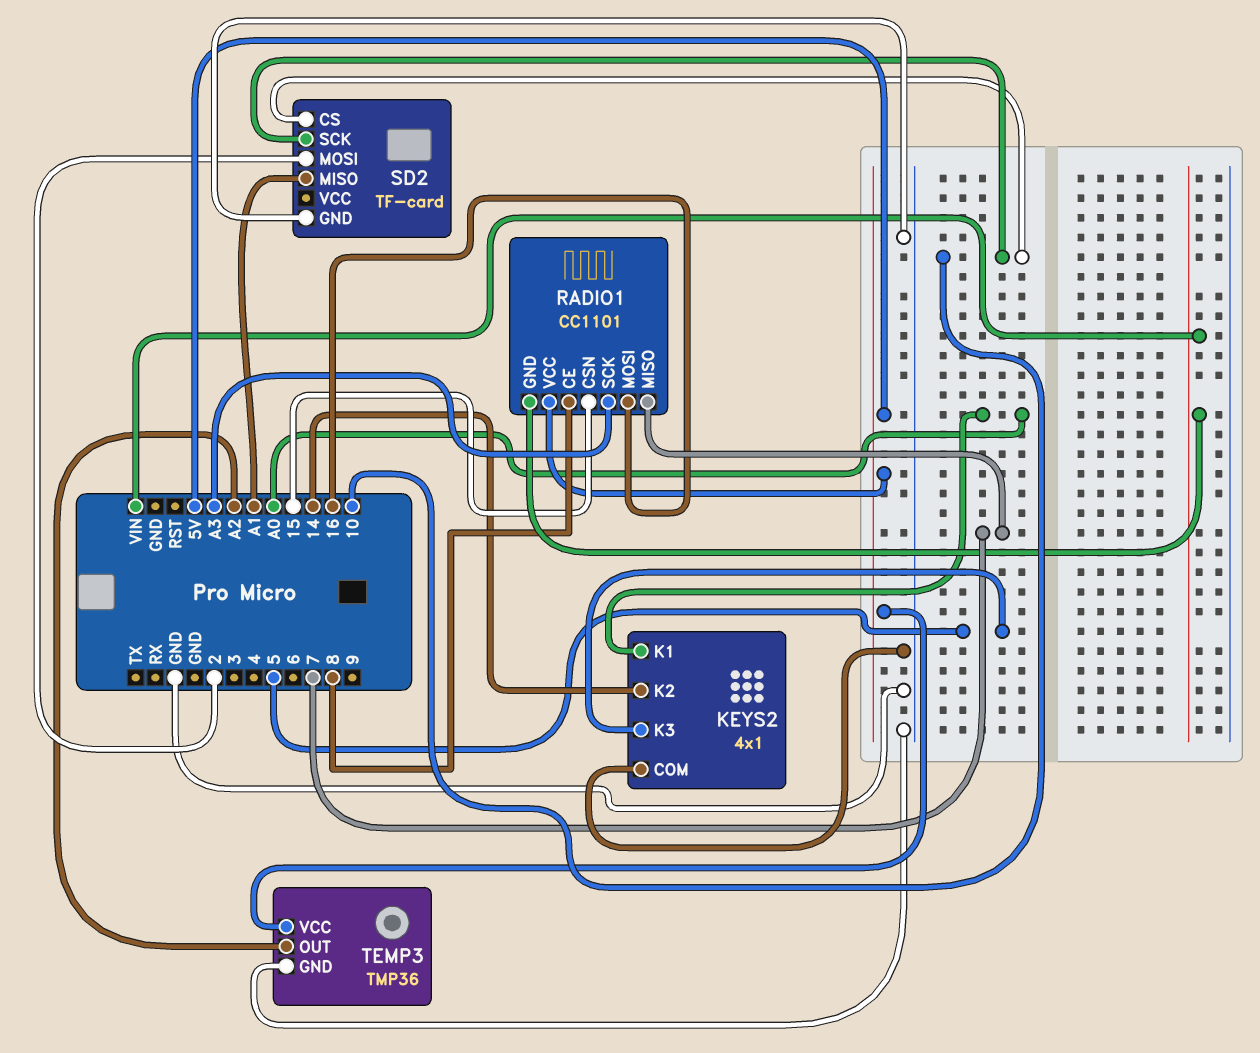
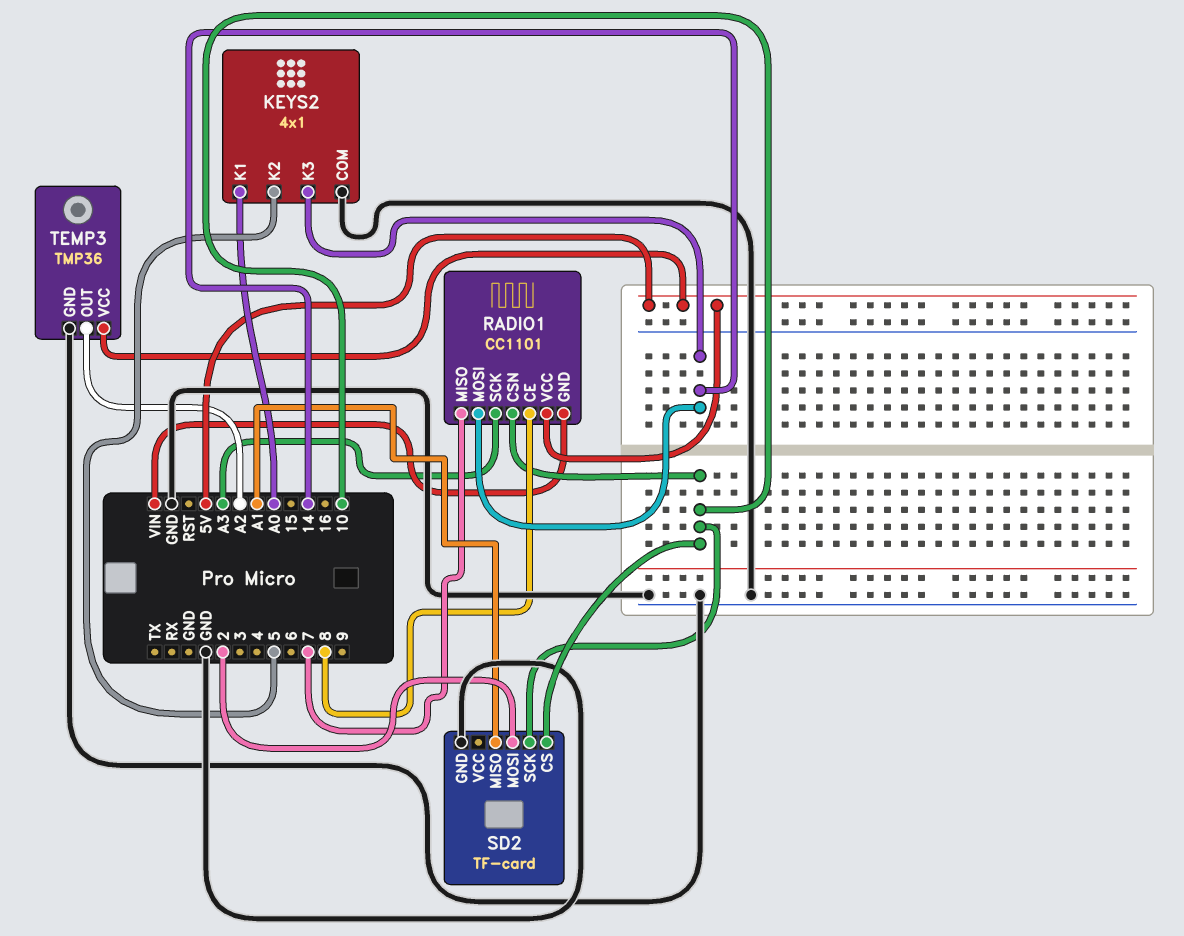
KEYS2 pin K2: 14 -> 5
KEYS2 pin K3: 5 -> 14
RADIO1 pin CSN: 15 -> 10
RADIO1 pin MOSI: 16 -> 14

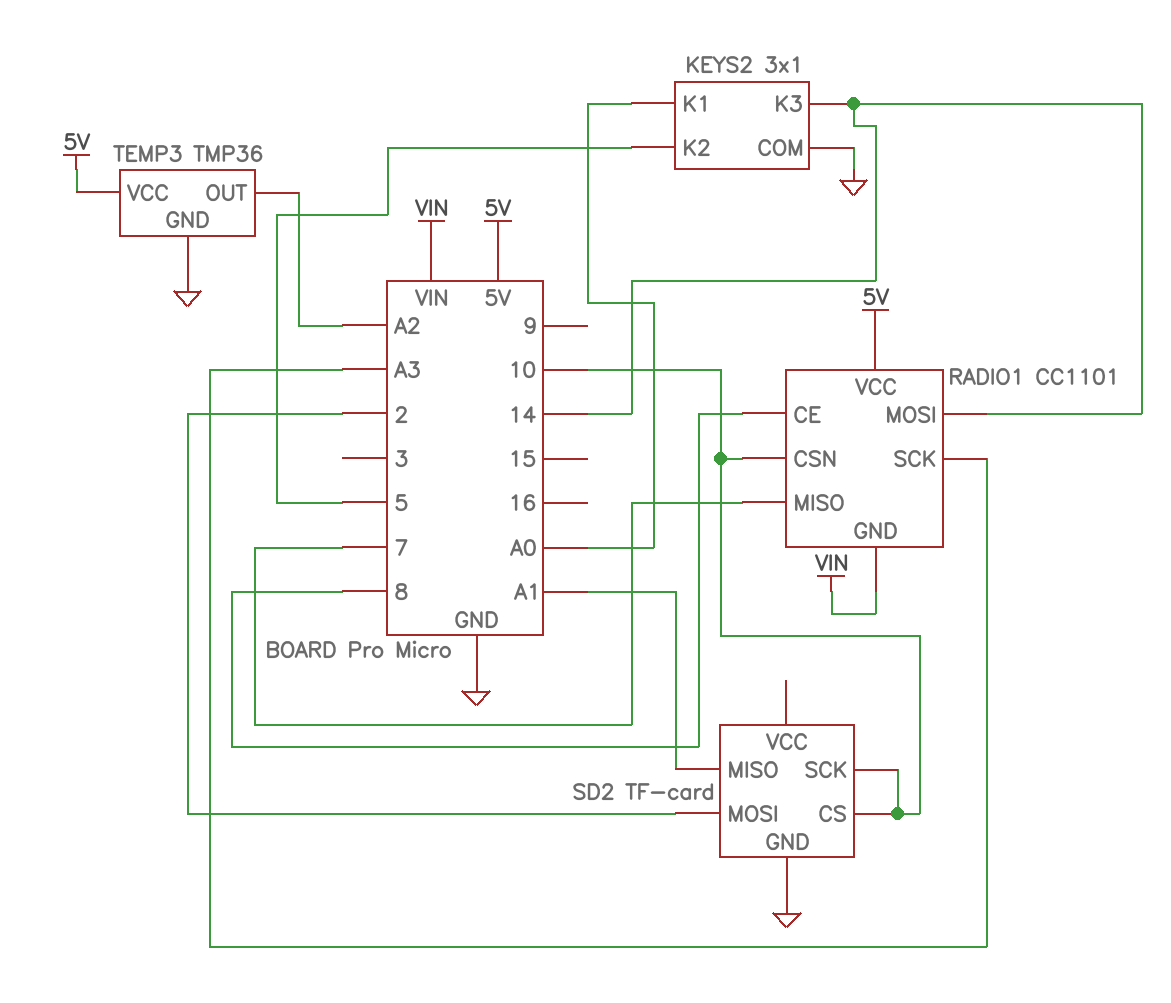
KEYS2: 4x1 -> 3x1

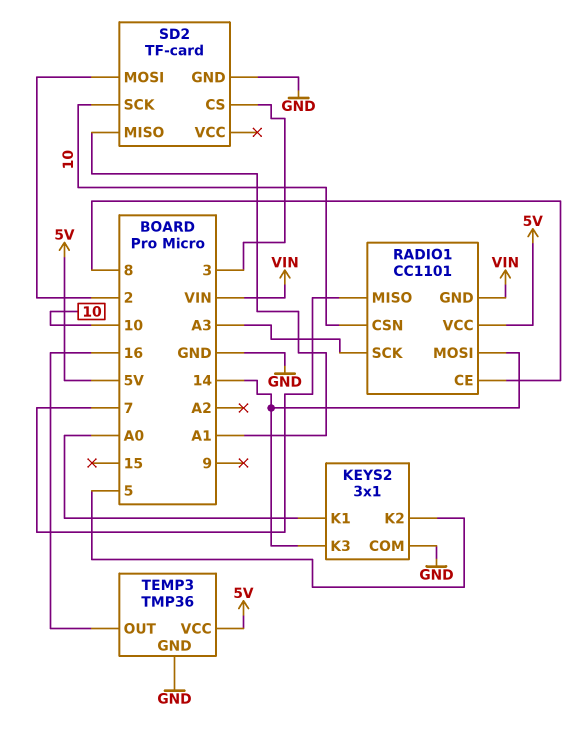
SD2 pin CS: 10 -> 3
TEMP3 pin OUT: A2 -> 16

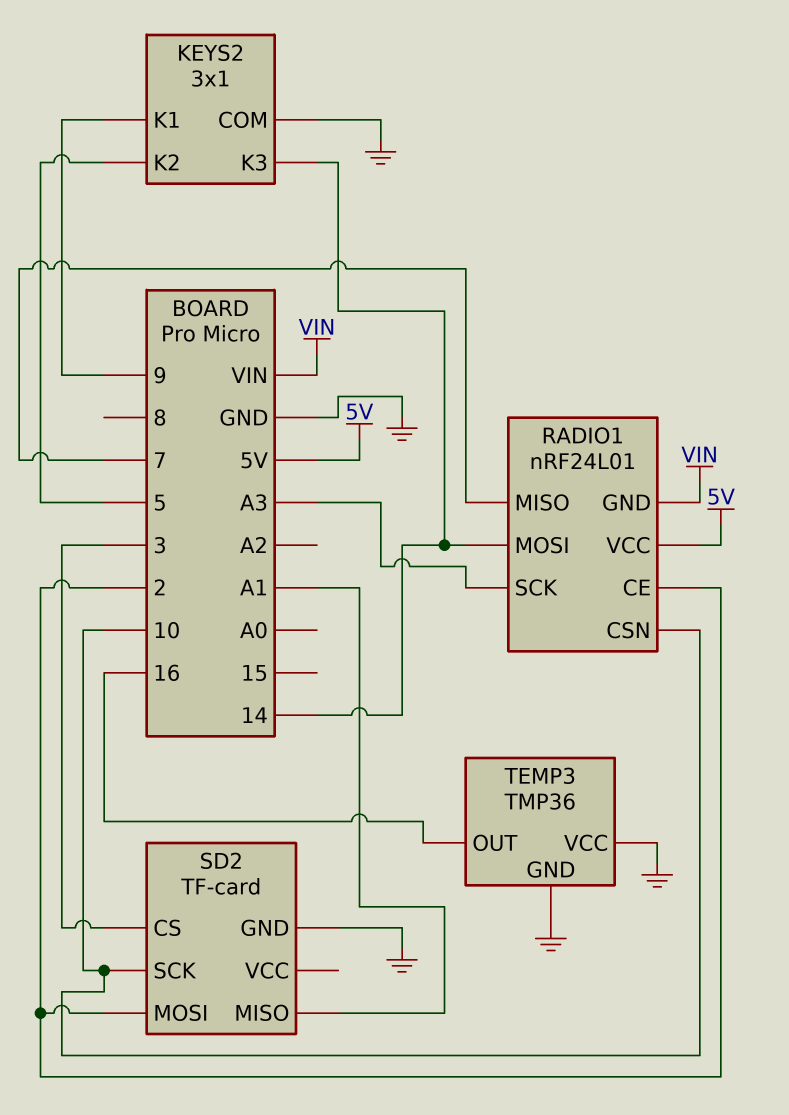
KEYS2 pin K1: A0 -> 9
RADIO1: CC1101 -> nRF24L01
RADIO1 pin CE: 8 -> 2
TEMP3 pin VCC: 5V -> GND

